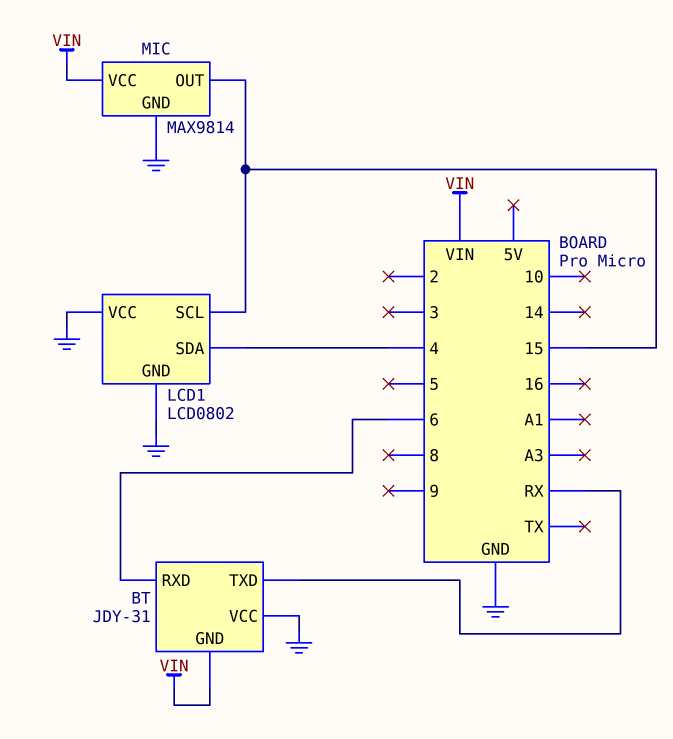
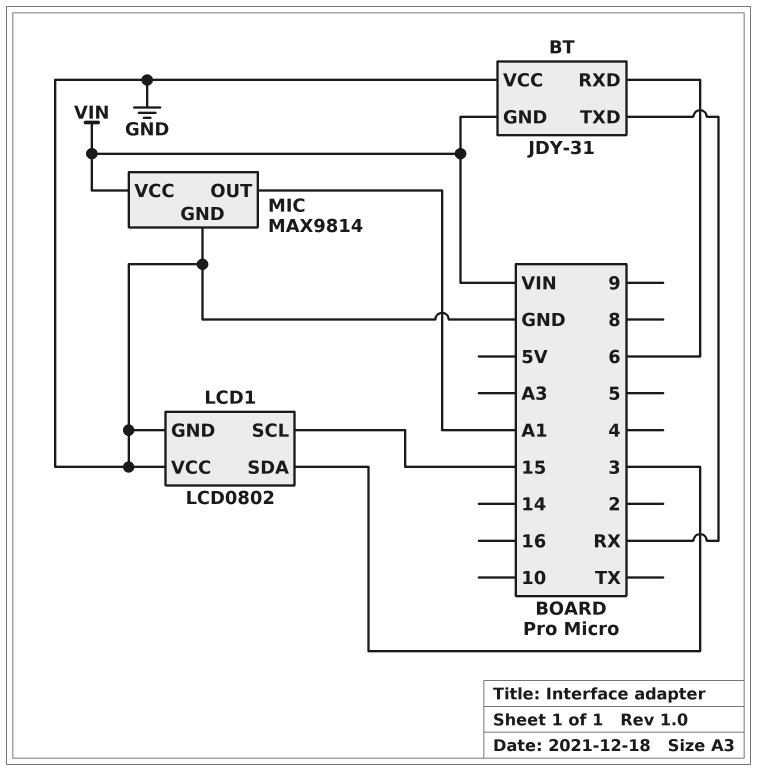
LCD1 pin SDA: 4 -> 3
MIC pin OUT: 15 -> A1

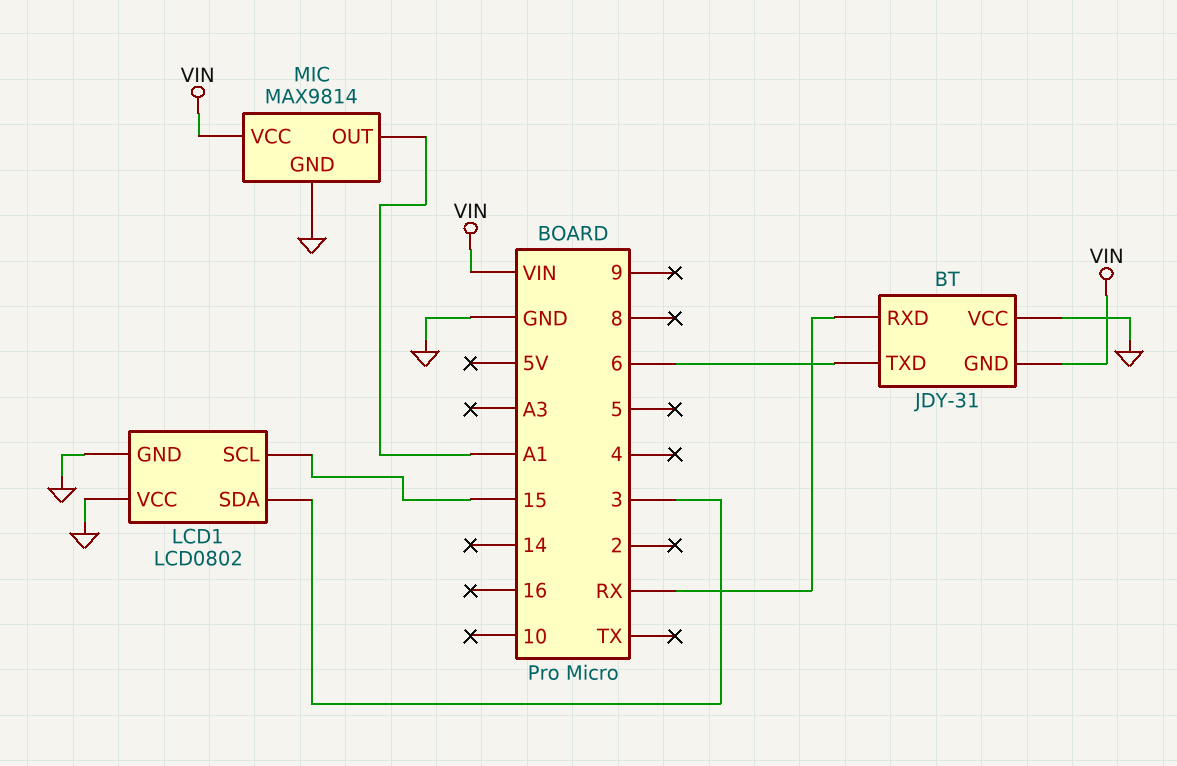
BT pin RXD: 6 -> RX
BT pin TXD: RX -> 6

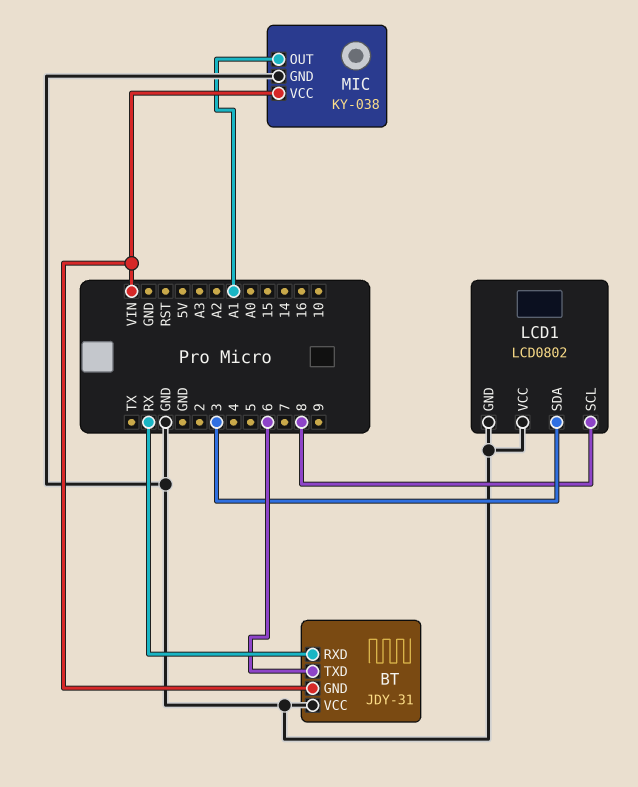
LCD1 pin SCL: 15 -> 8
MIC: MAX9814 -> KY-038

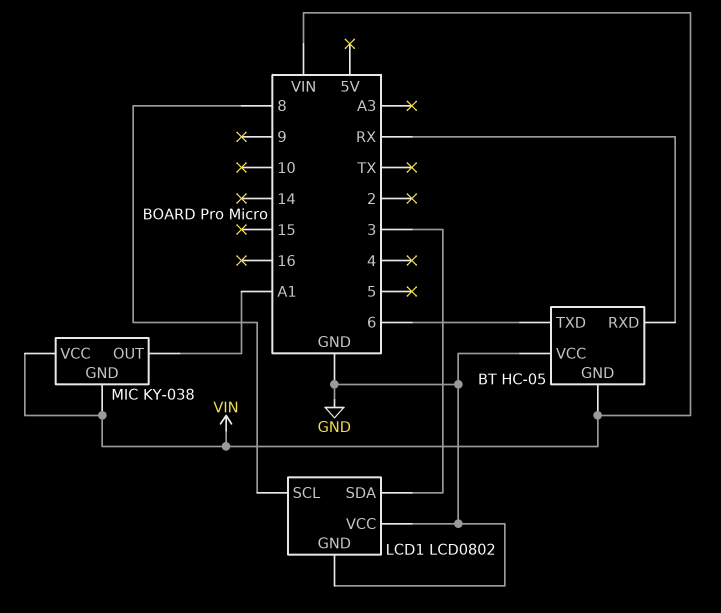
BT: JDY-31 -> HC-05
MIC pin GND: GND -> VIN

